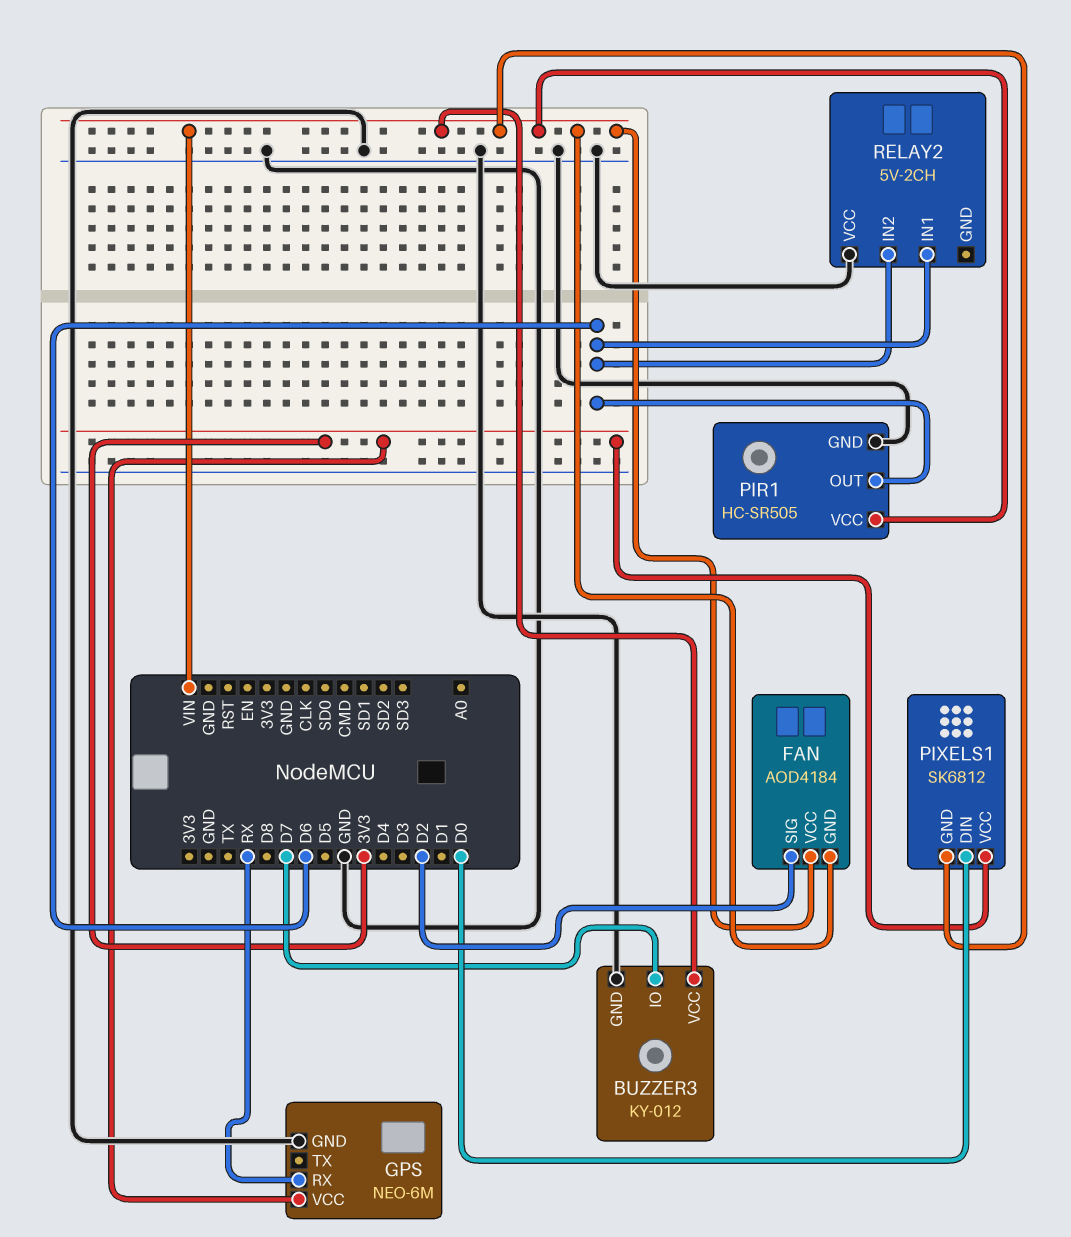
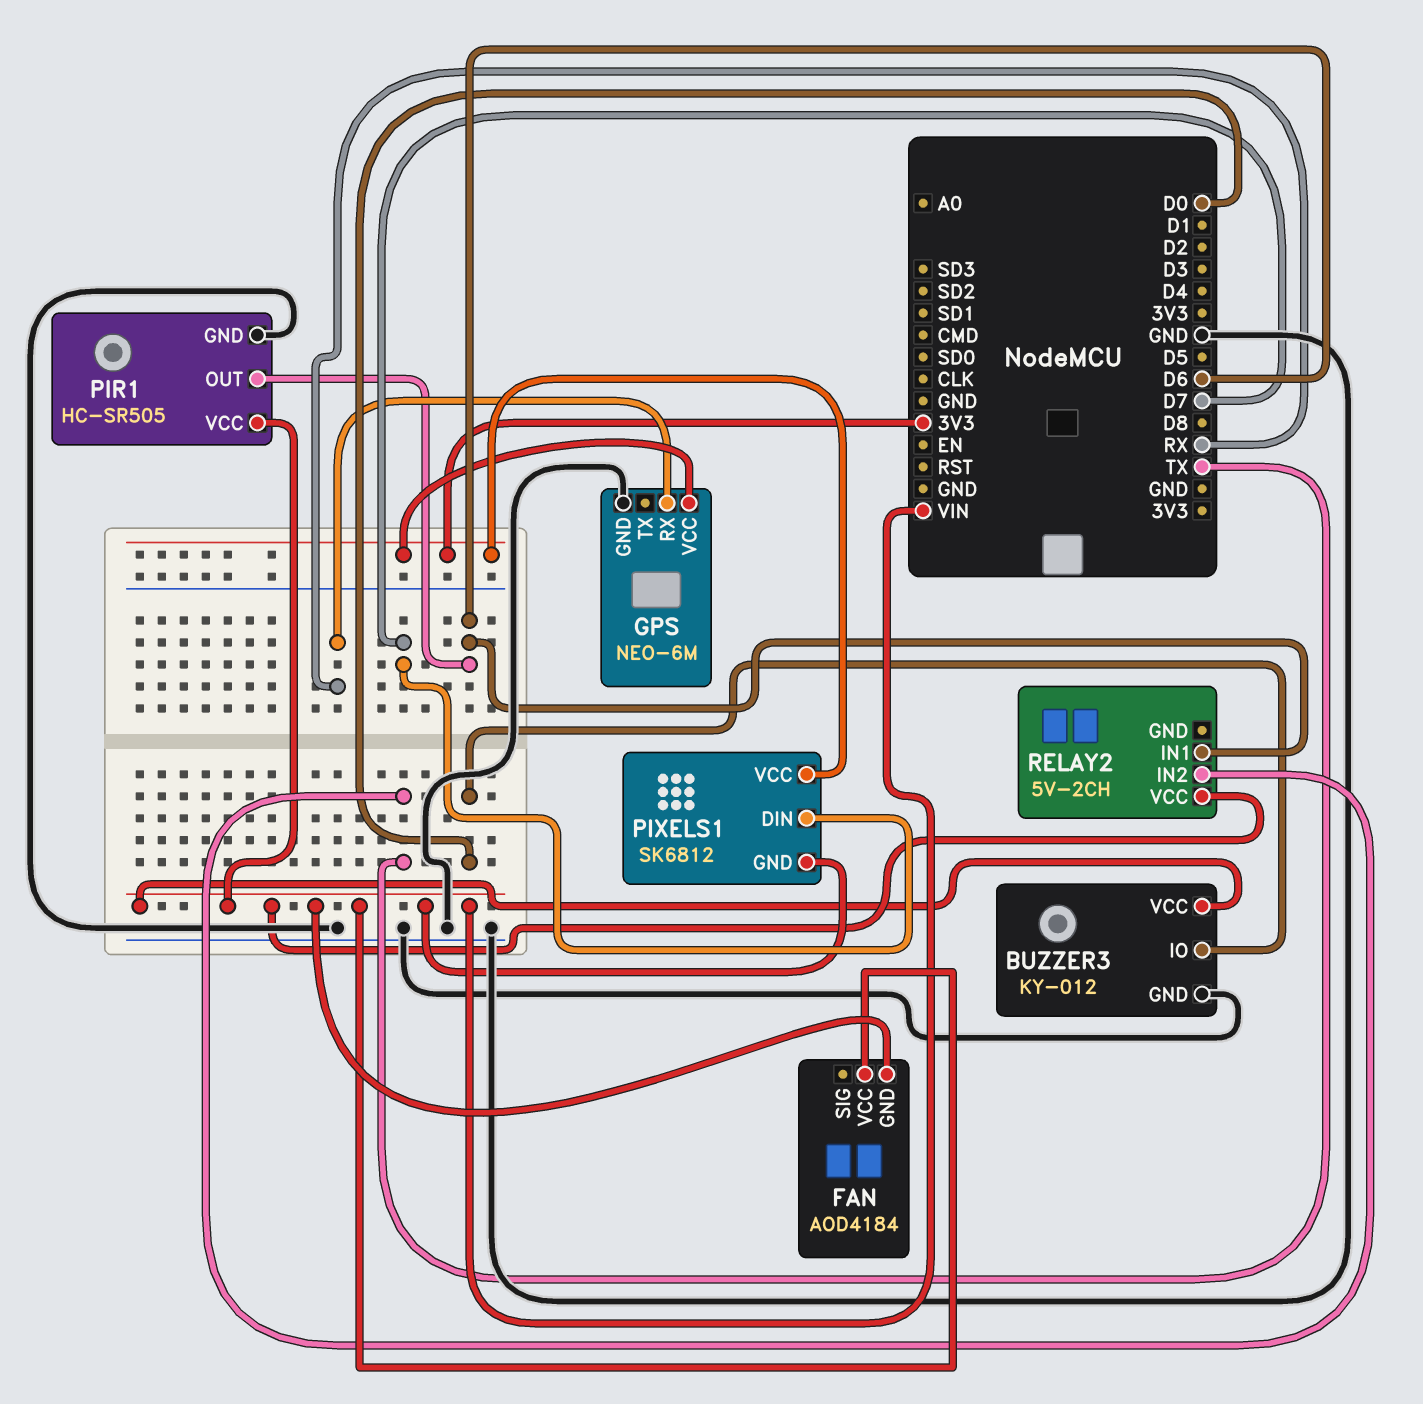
BUZZER3 pin IO: D7 -> D0
FAN pin SIG: D2 -> none
PIXELS1 pin DIN: D0 -> D7
RELAY2 pin IN2: D6 -> TX
RELAY2 pin VCC: GND -> VIN

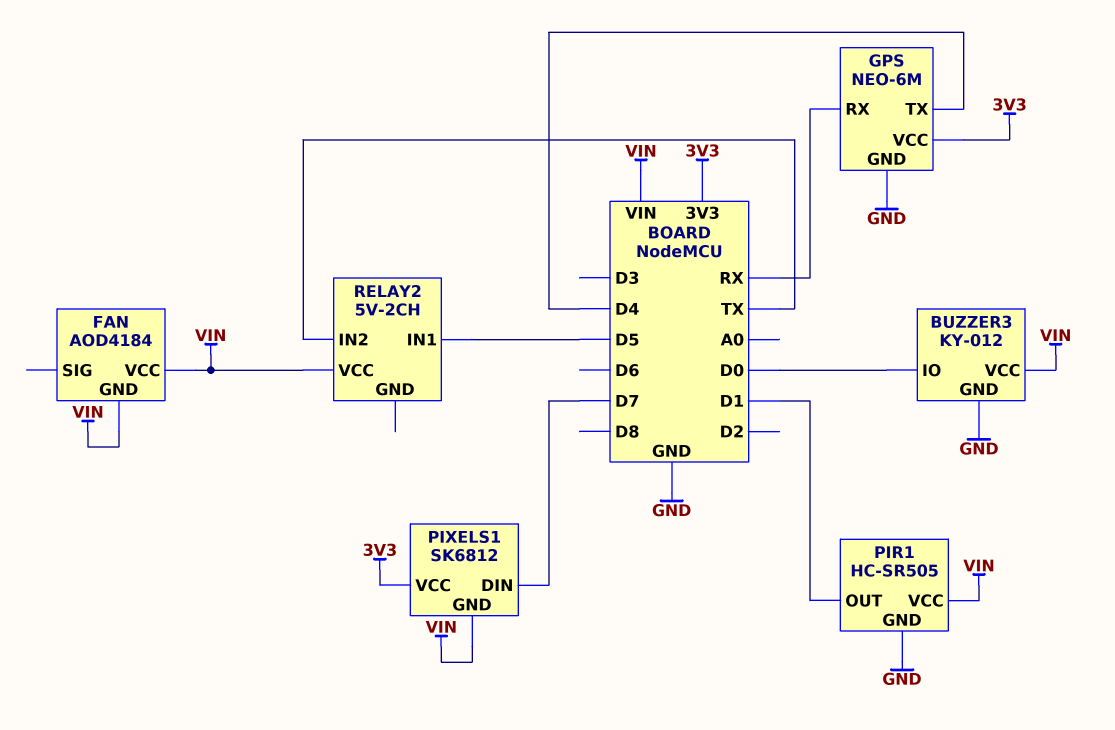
GPS pin TX: none -> D4
PIR1 pin OUT: D6 -> D1
RELAY2 pin IN1: D6 -> D5

